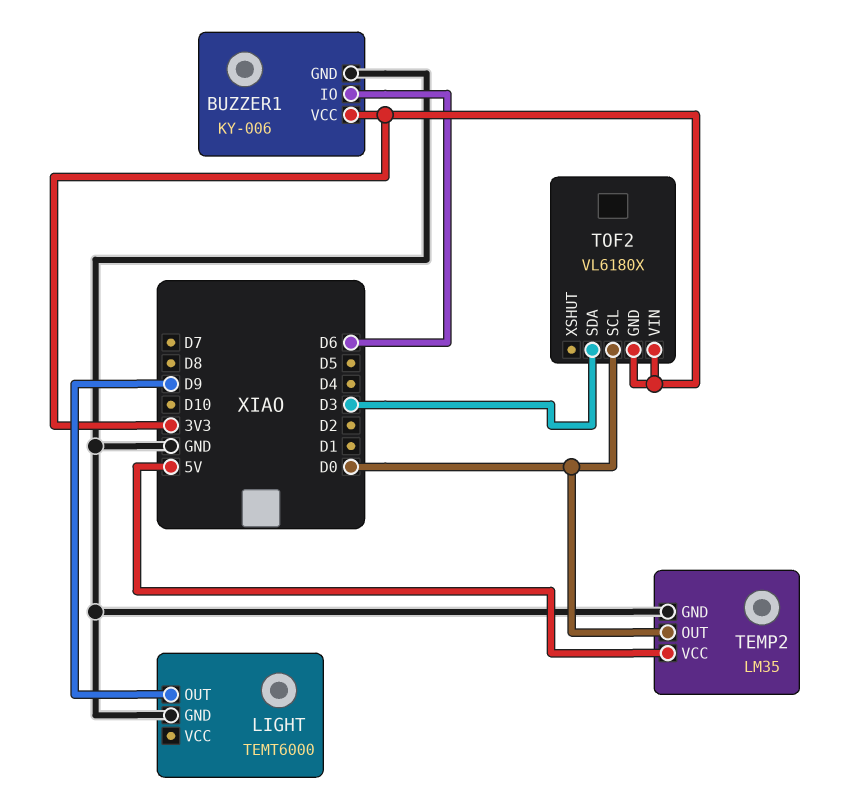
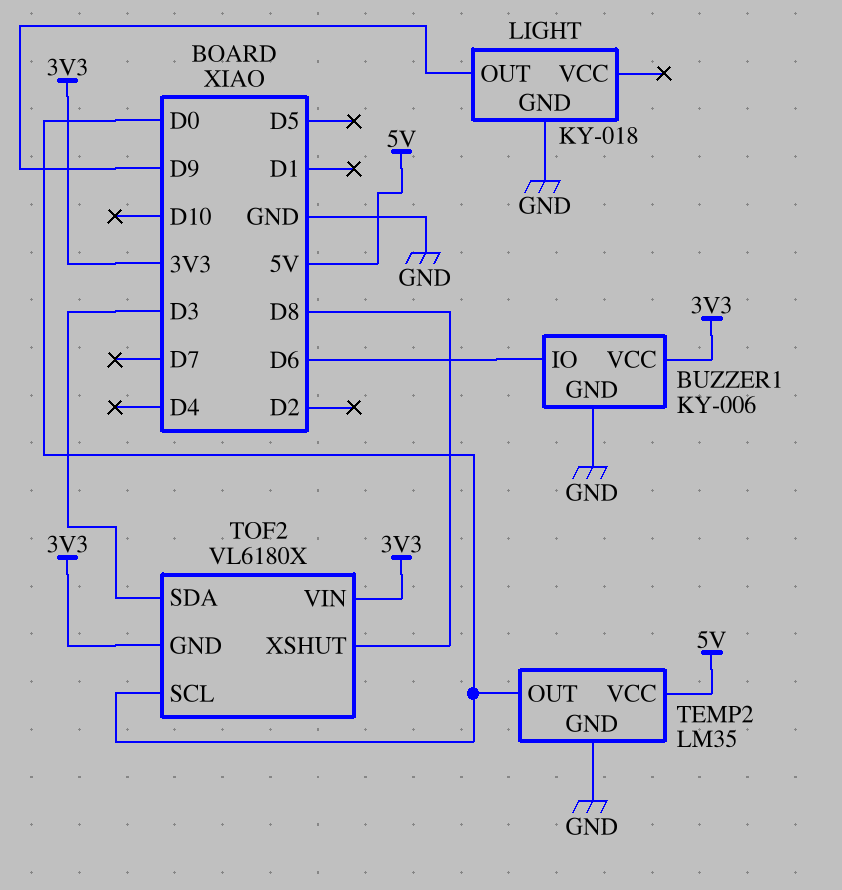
LIGHT: TEMT6000 -> KY-018
TOF2 pin XSHUT: none -> D8

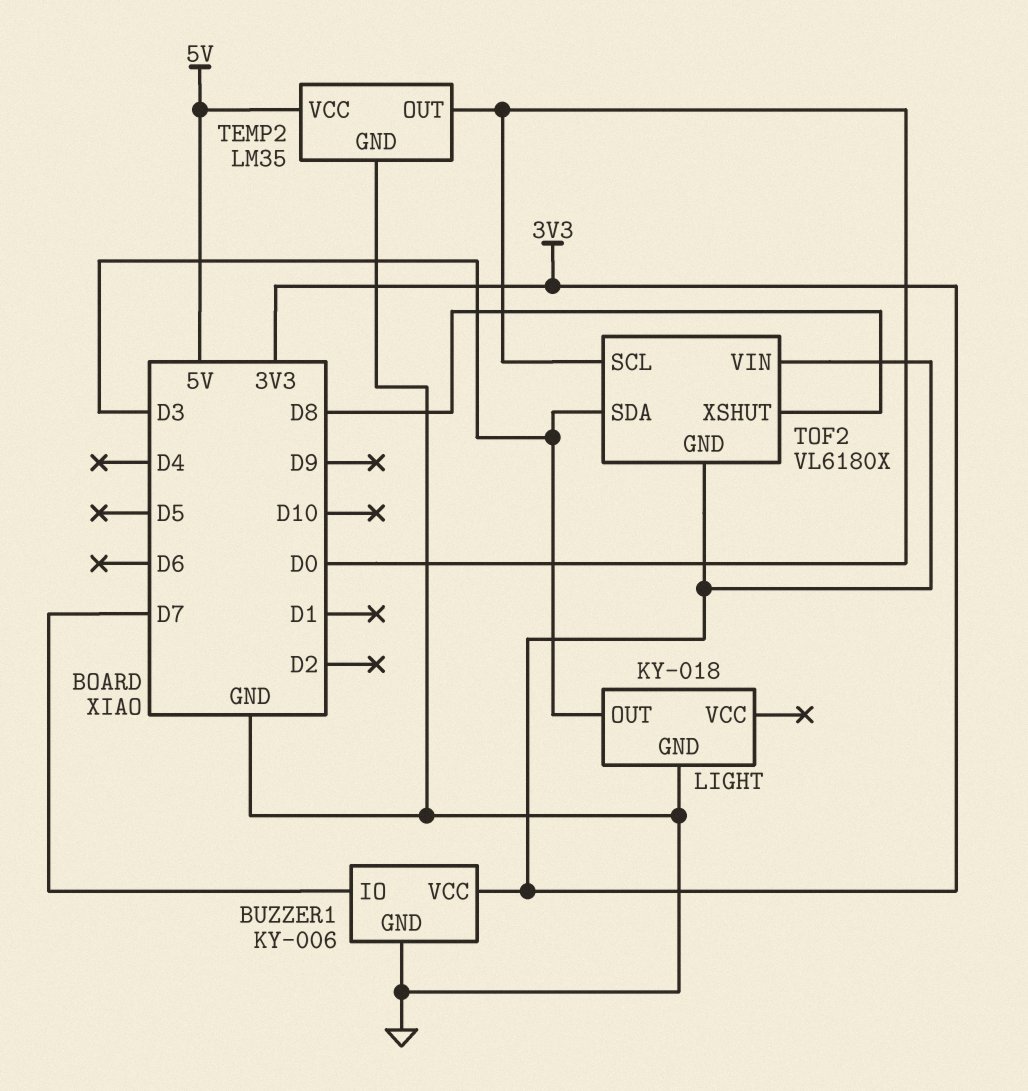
BUZZER1 pin IO: D6 -> D7
LIGHT pin OUT: D9 -> D3

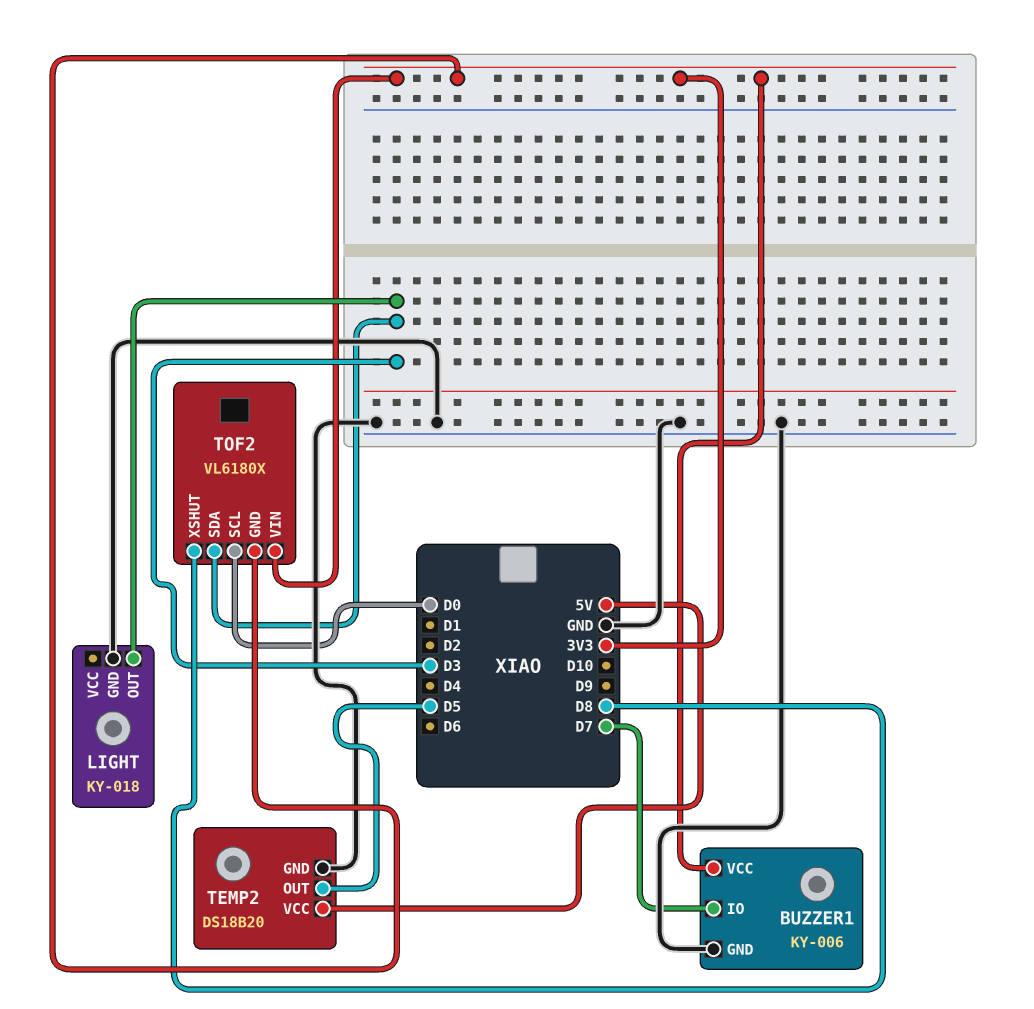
TEMP2: LM35 -> DS18B20
TEMP2 pin OUT: D0 -> D5

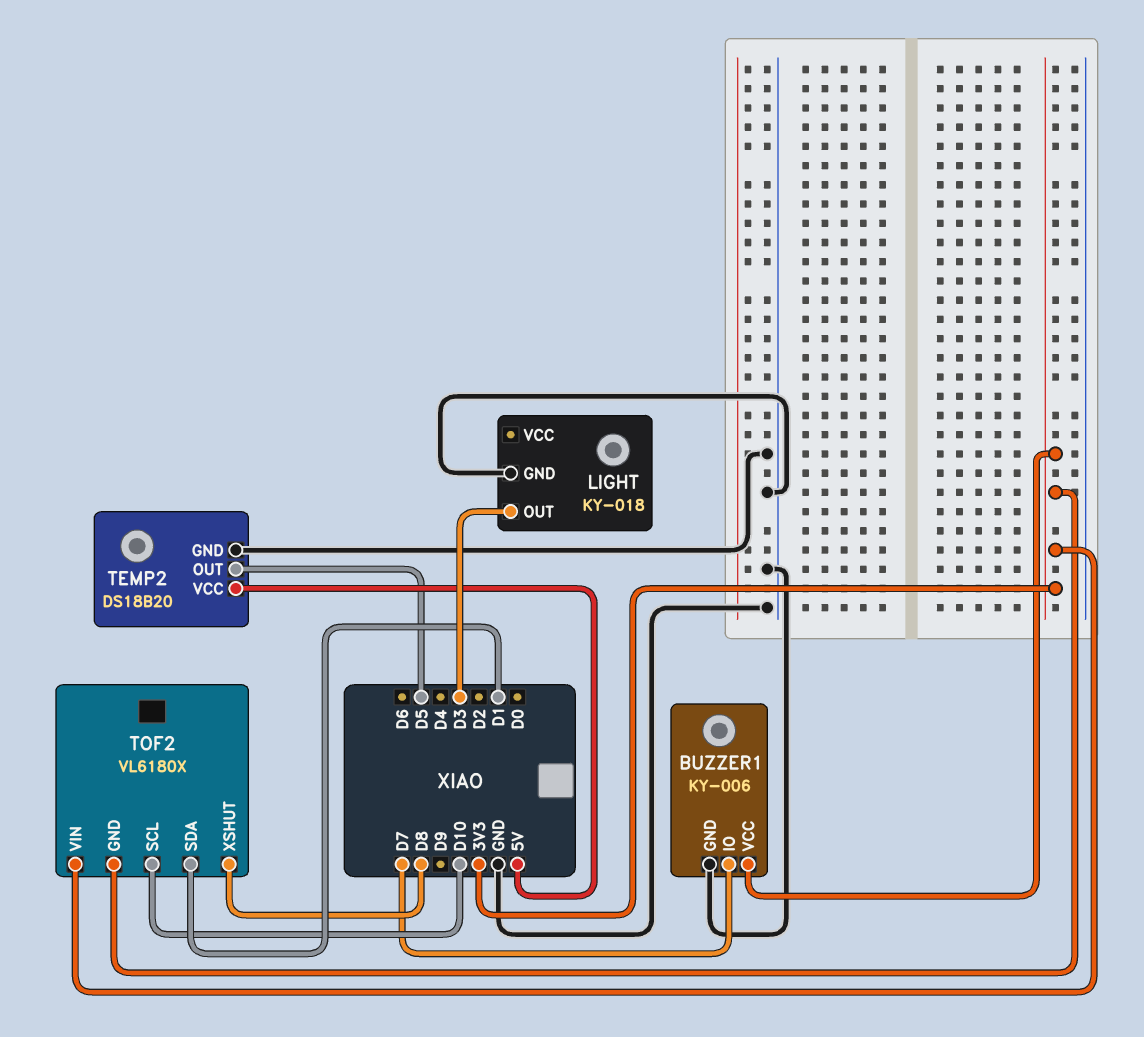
TOF2 pin SCL: D0 -> D10
TOF2 pin SDA: D3 -> D1

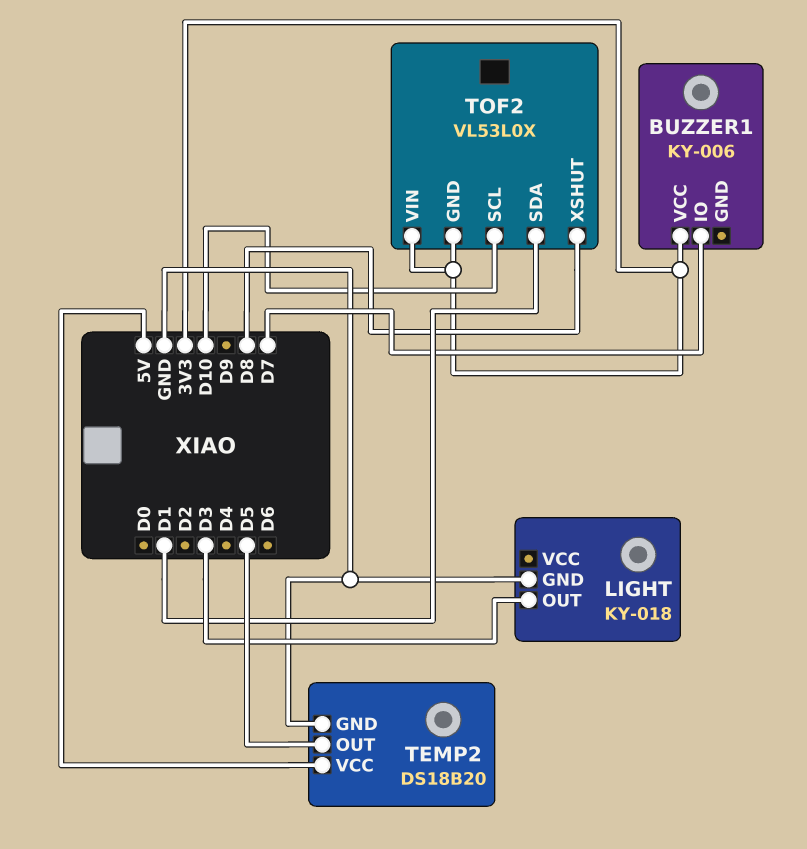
BUZZER1 pin GND: GND -> none
TOF2: VL6180X -> VL53L0X

